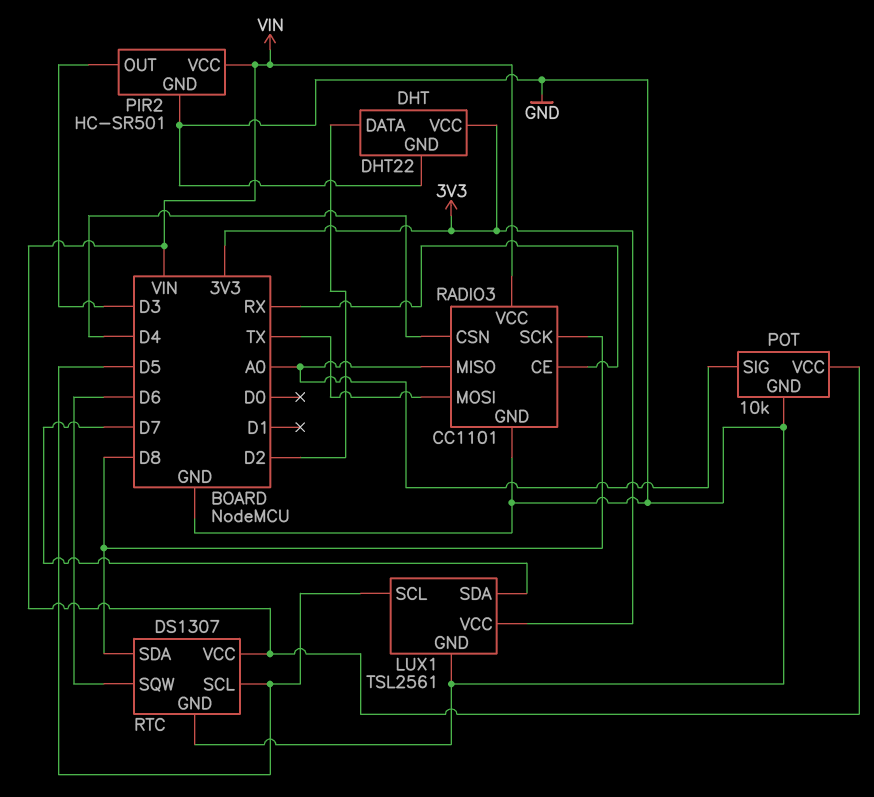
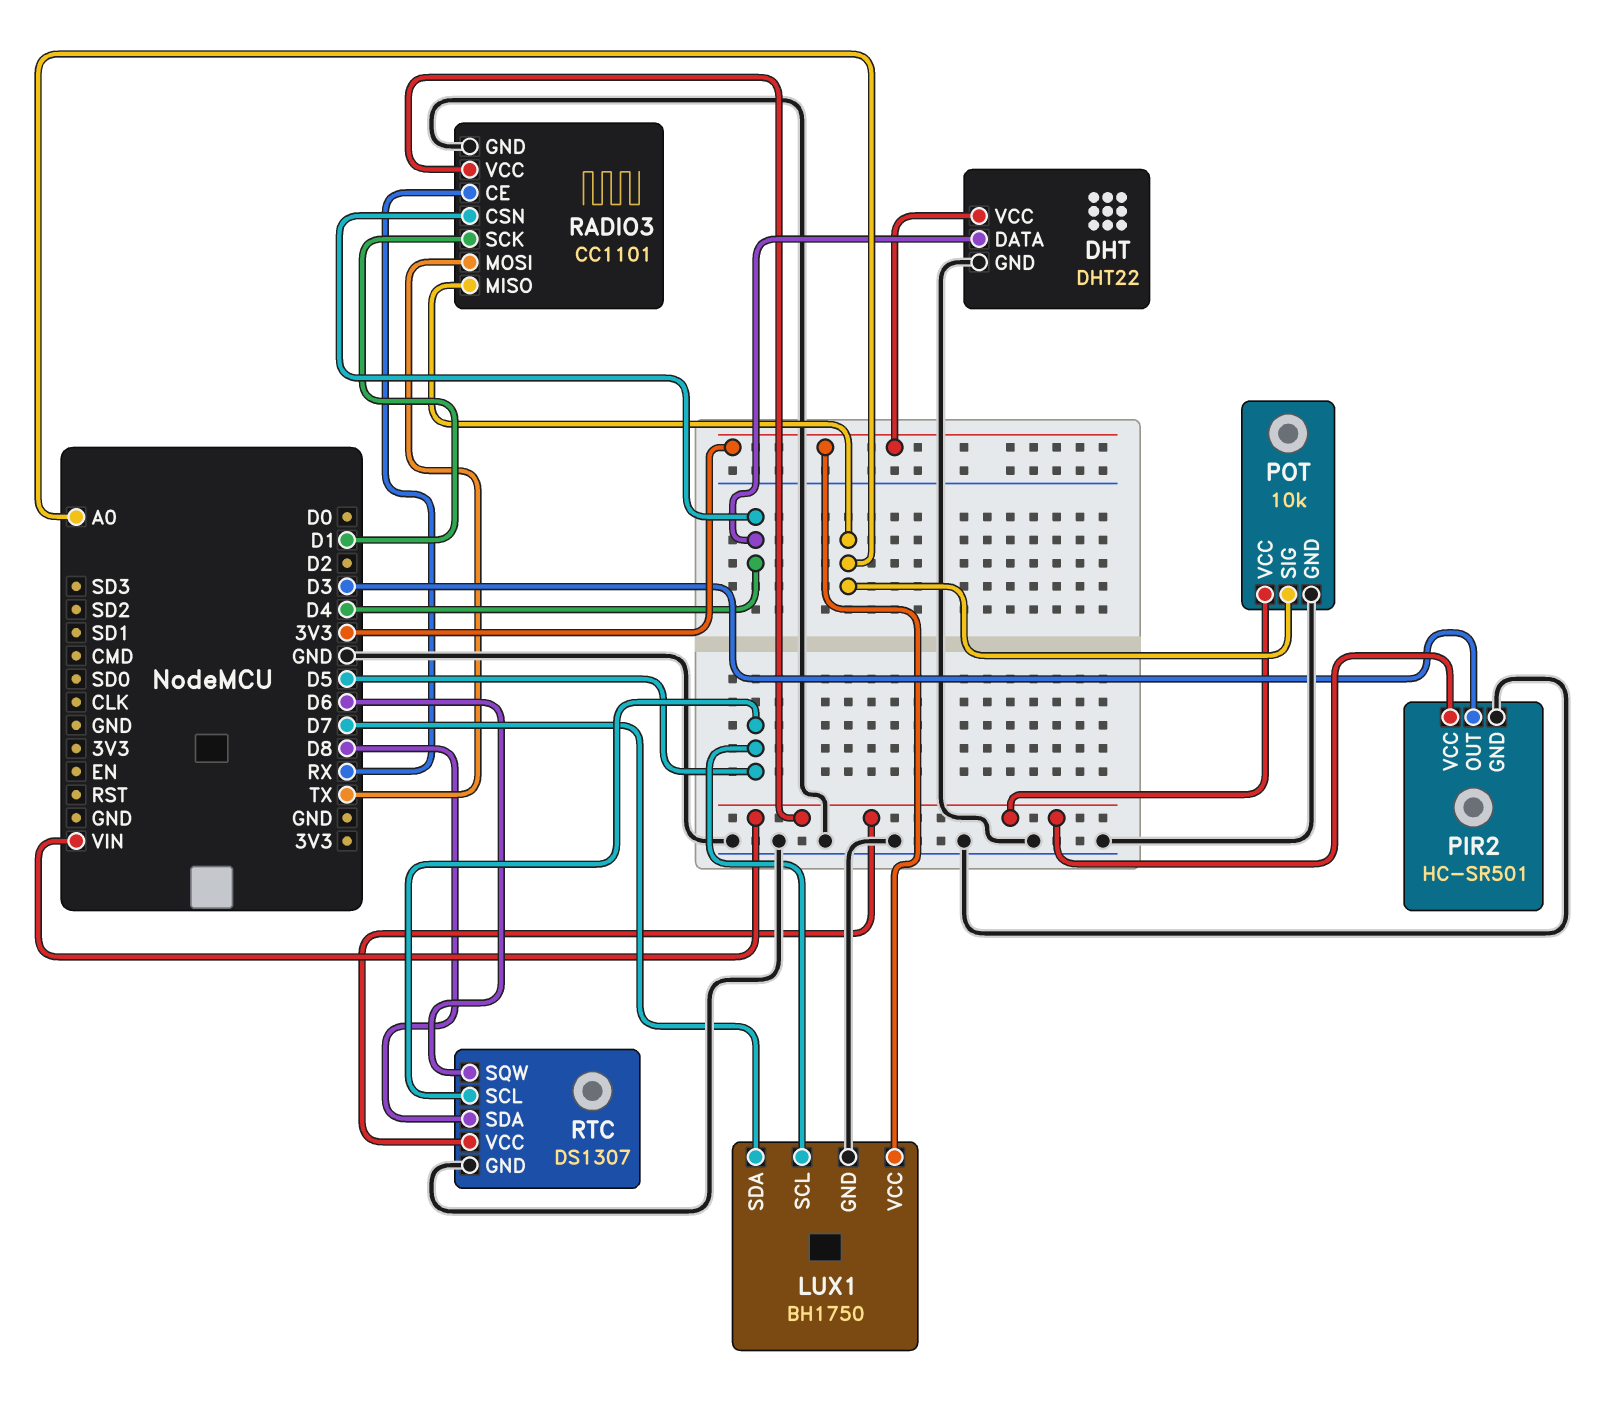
DHT pin DATA: D2 -> D4
LUX1: TSL2561 -> BH1750
RADIO3 pin SCK: D8 -> D1

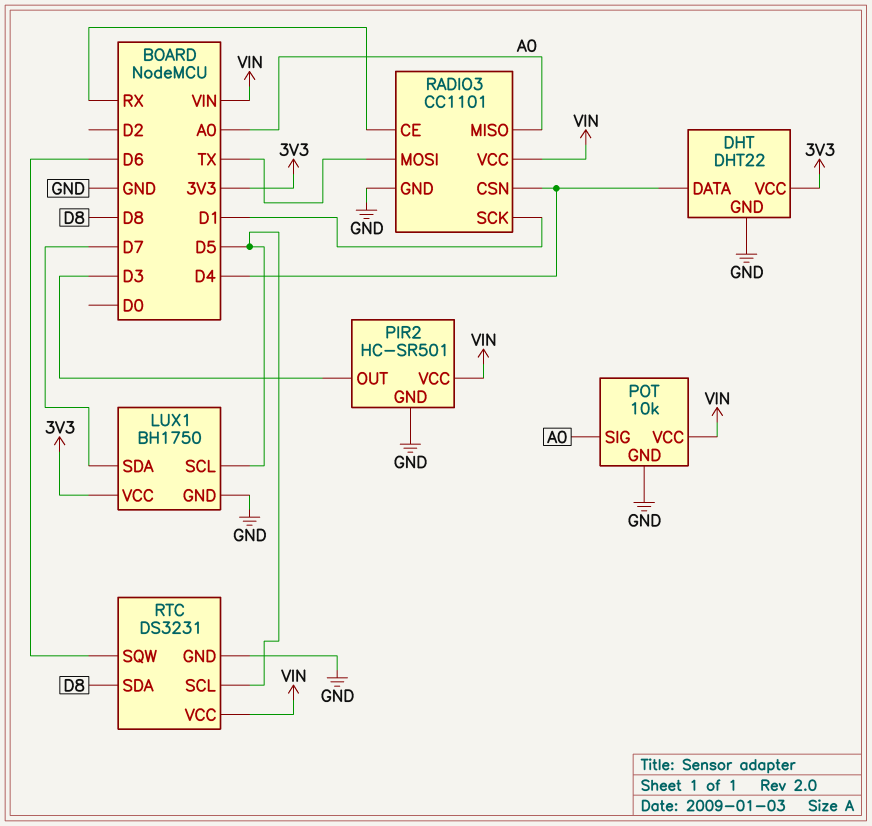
RTC: DS1307 -> DS3231

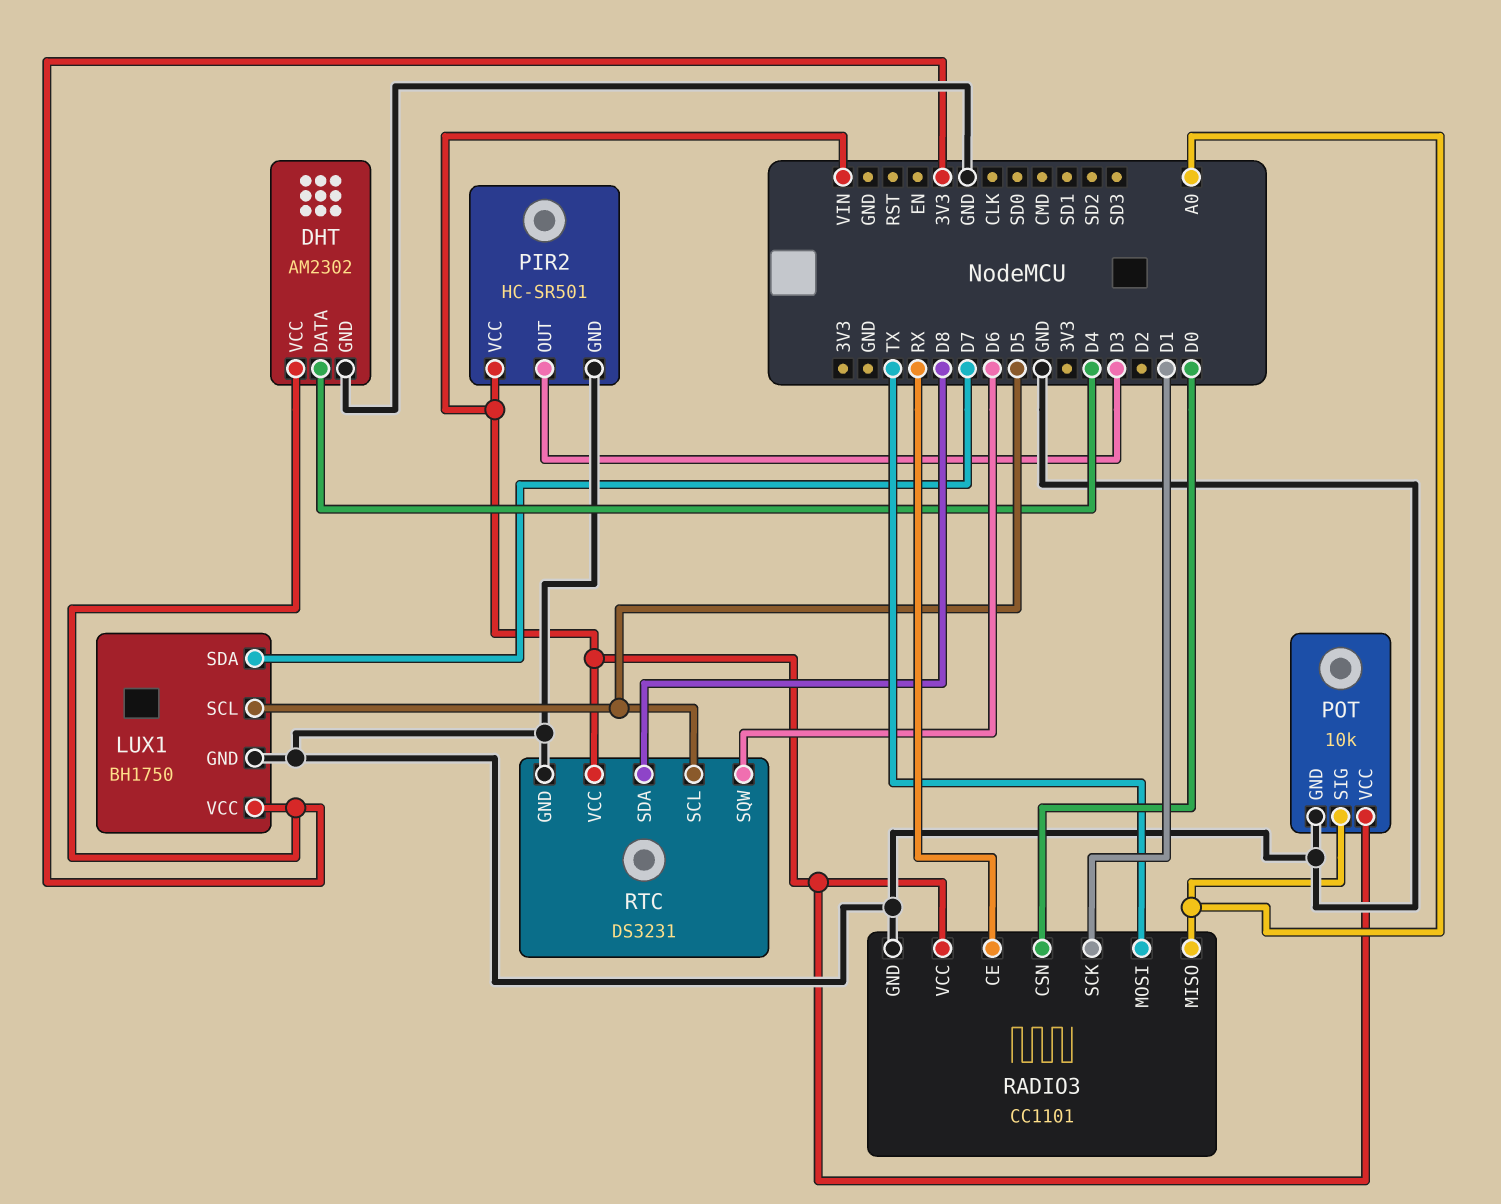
DHT: DHT22 -> AM2302
RADIO3 pin CSN: D4 -> D0

